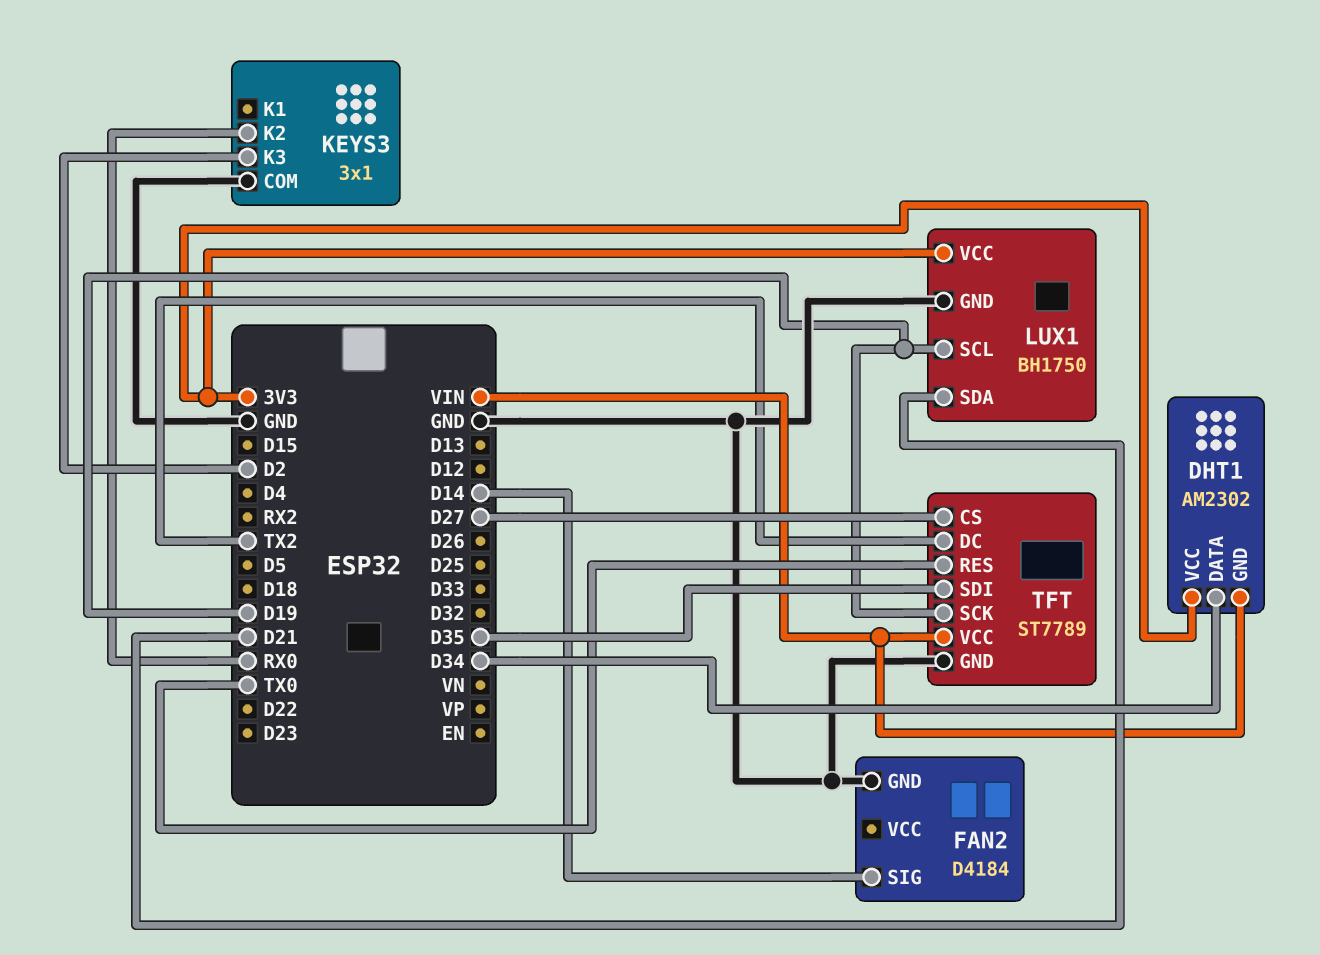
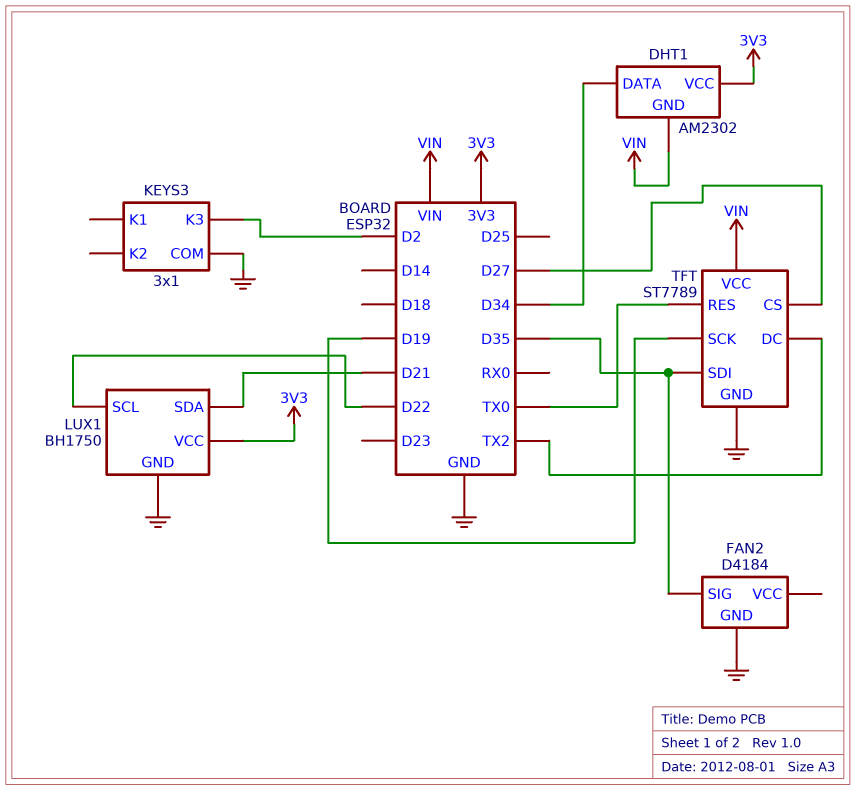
FAN2 pin SIG: D14 -> D35
KEYS3 pin K2: RX0 -> none
LUX1 pin SCL: D19 -> D22

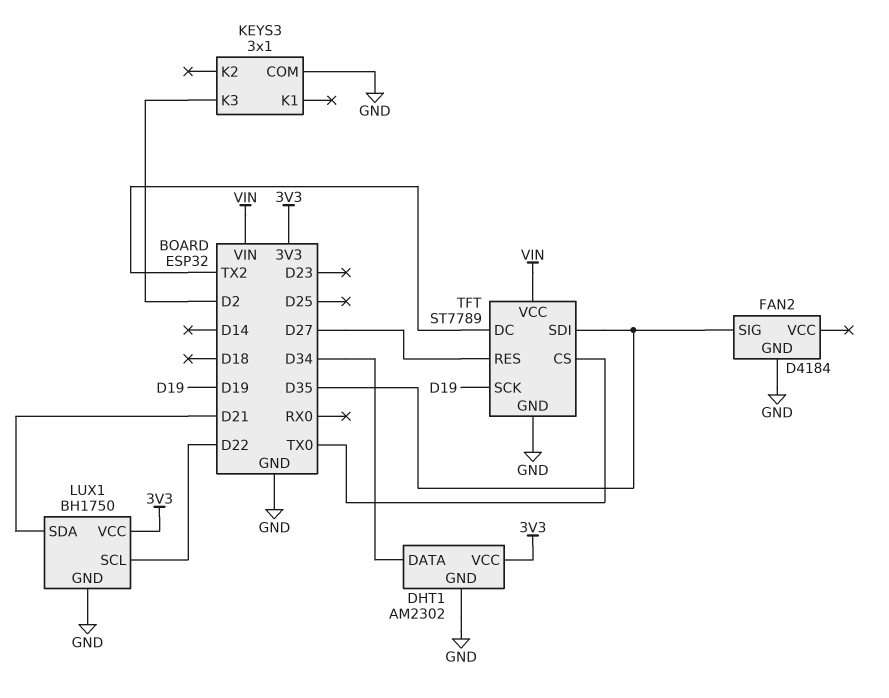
DHT1 pin GND: VIN -> GND
TFT pin CS: D27 -> TX0
TFT pin RES: TX0 -> D27

